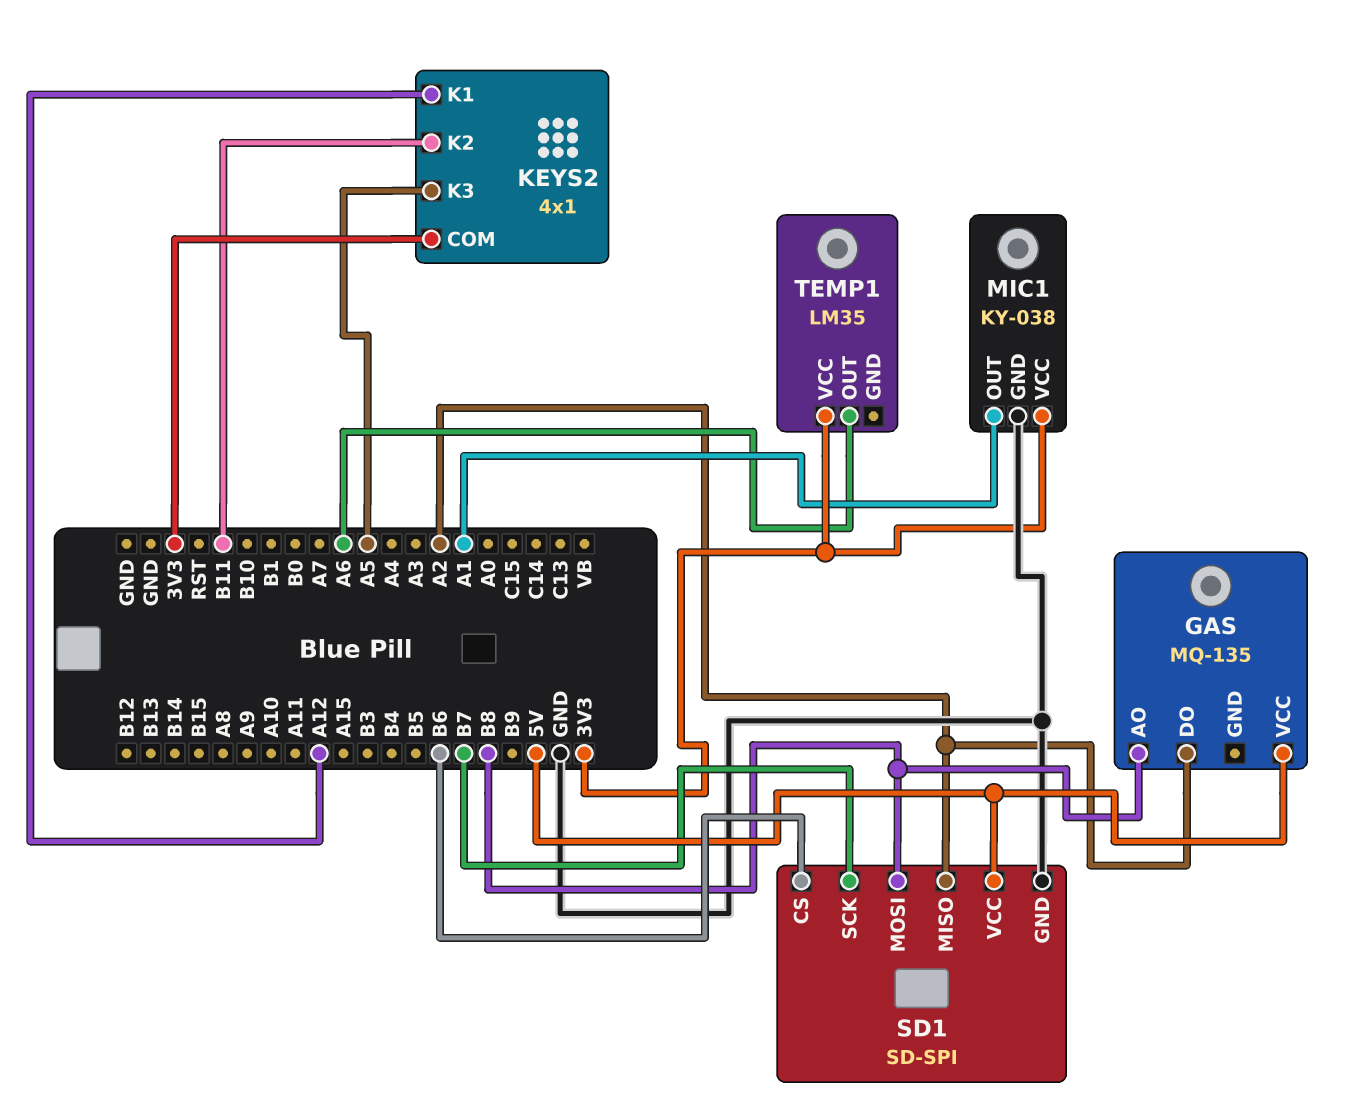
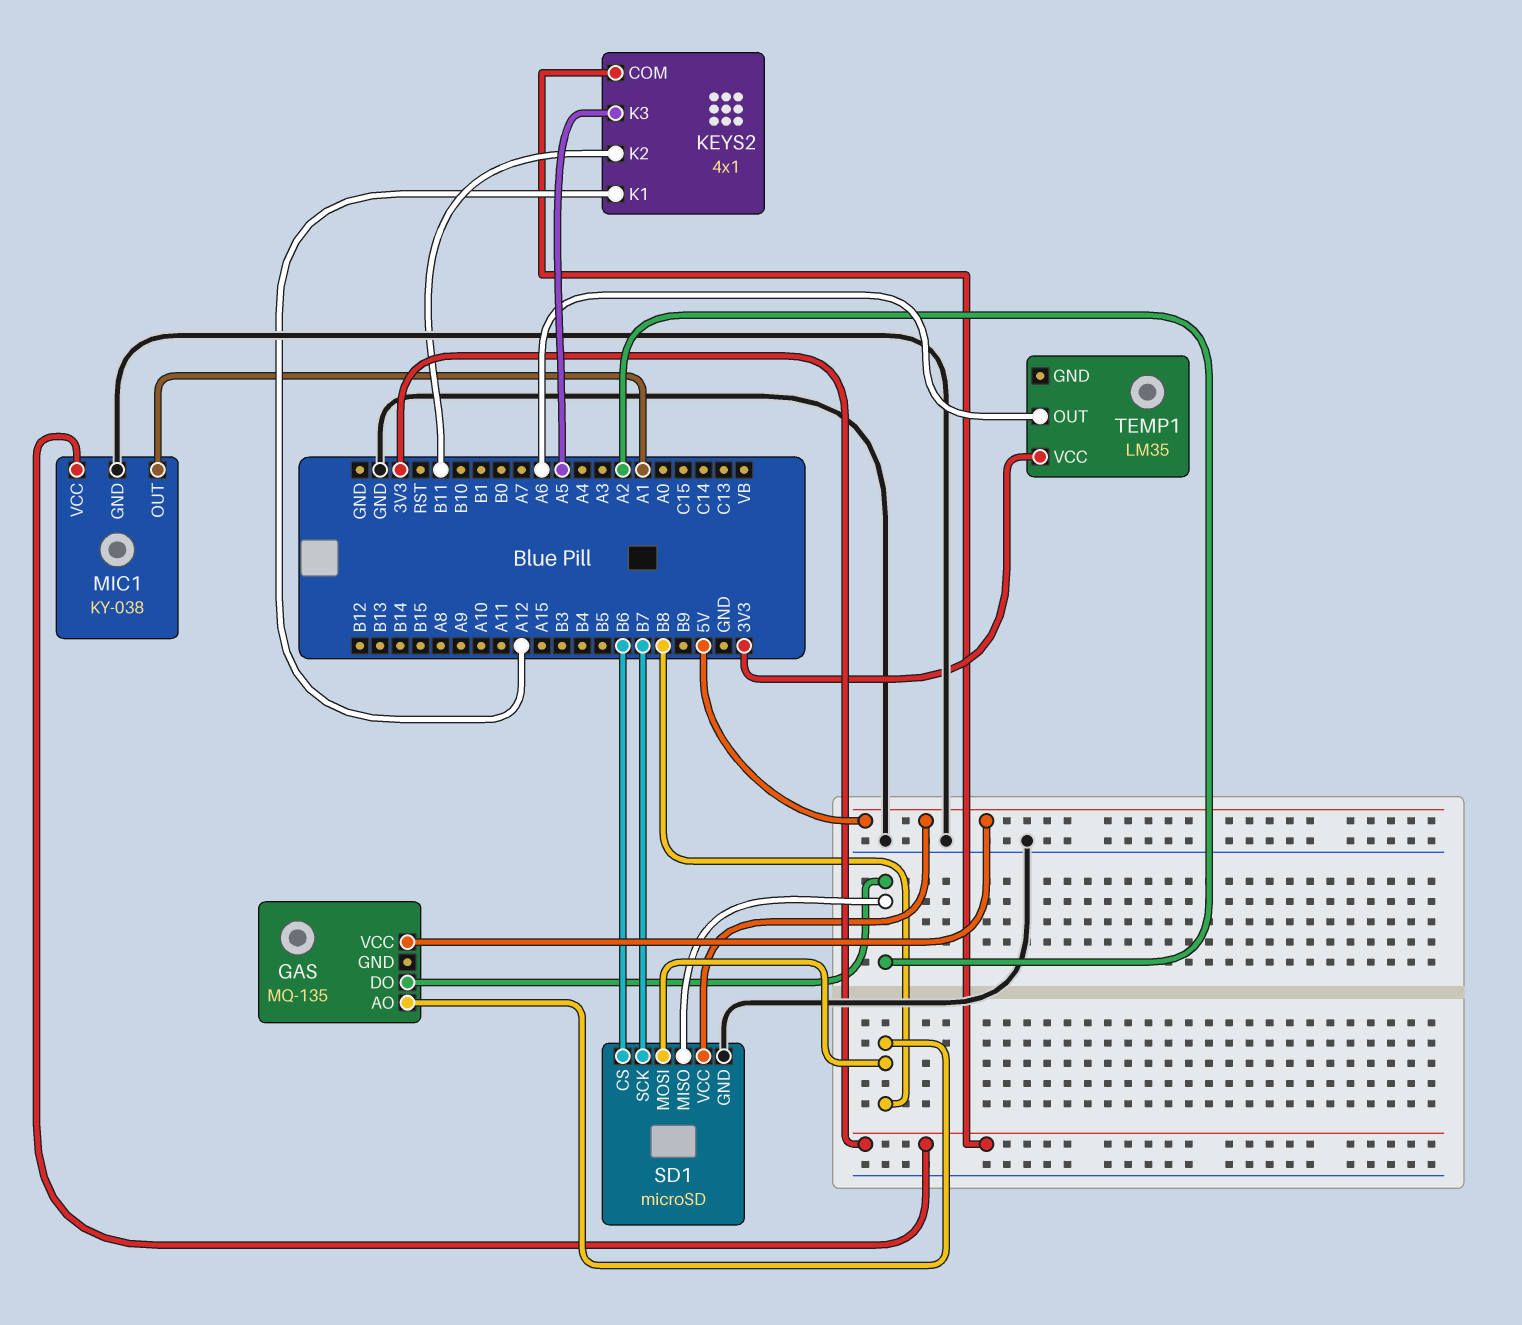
SD1: SD-SPI -> microSD

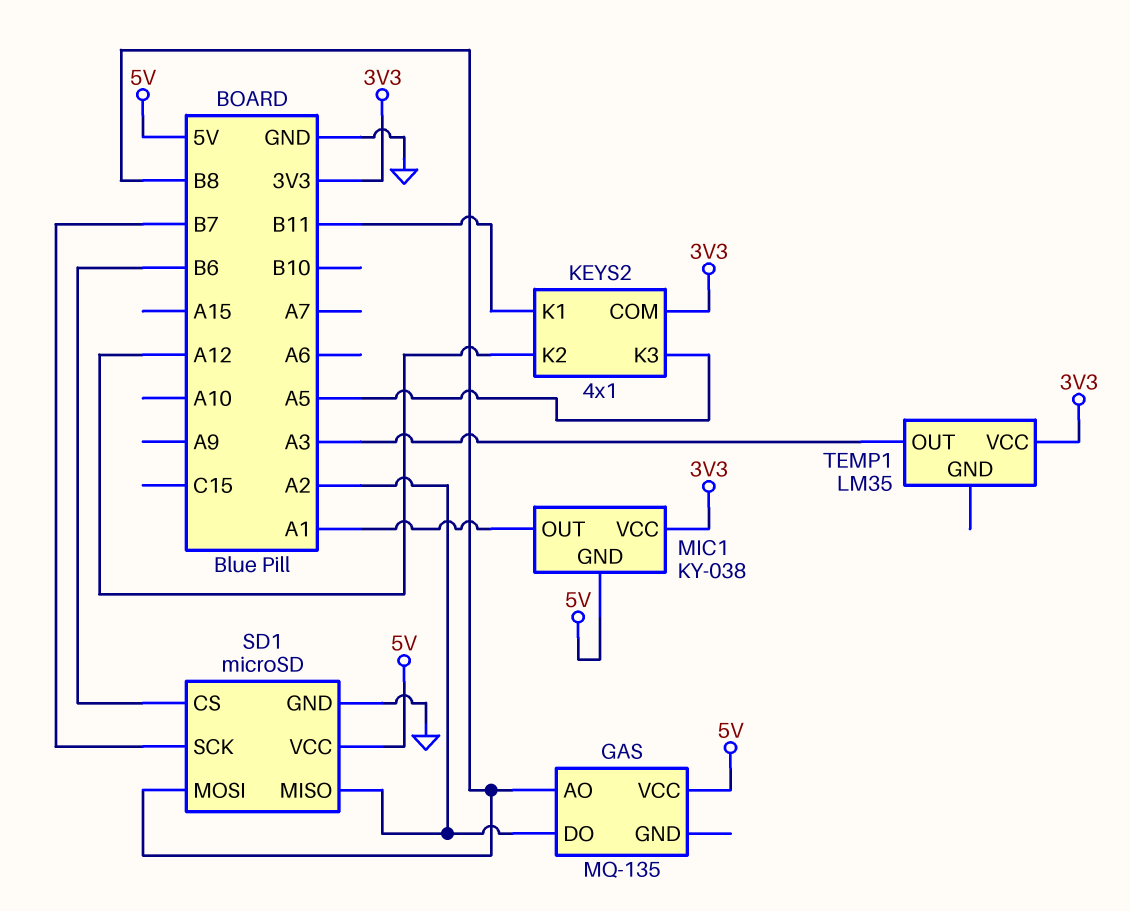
KEYS2 pin K1: A12 -> B11
KEYS2 pin K2: B11 -> A12
MIC1 pin GND: GND -> 5V
TEMP1 pin OUT: A6 -> A3

